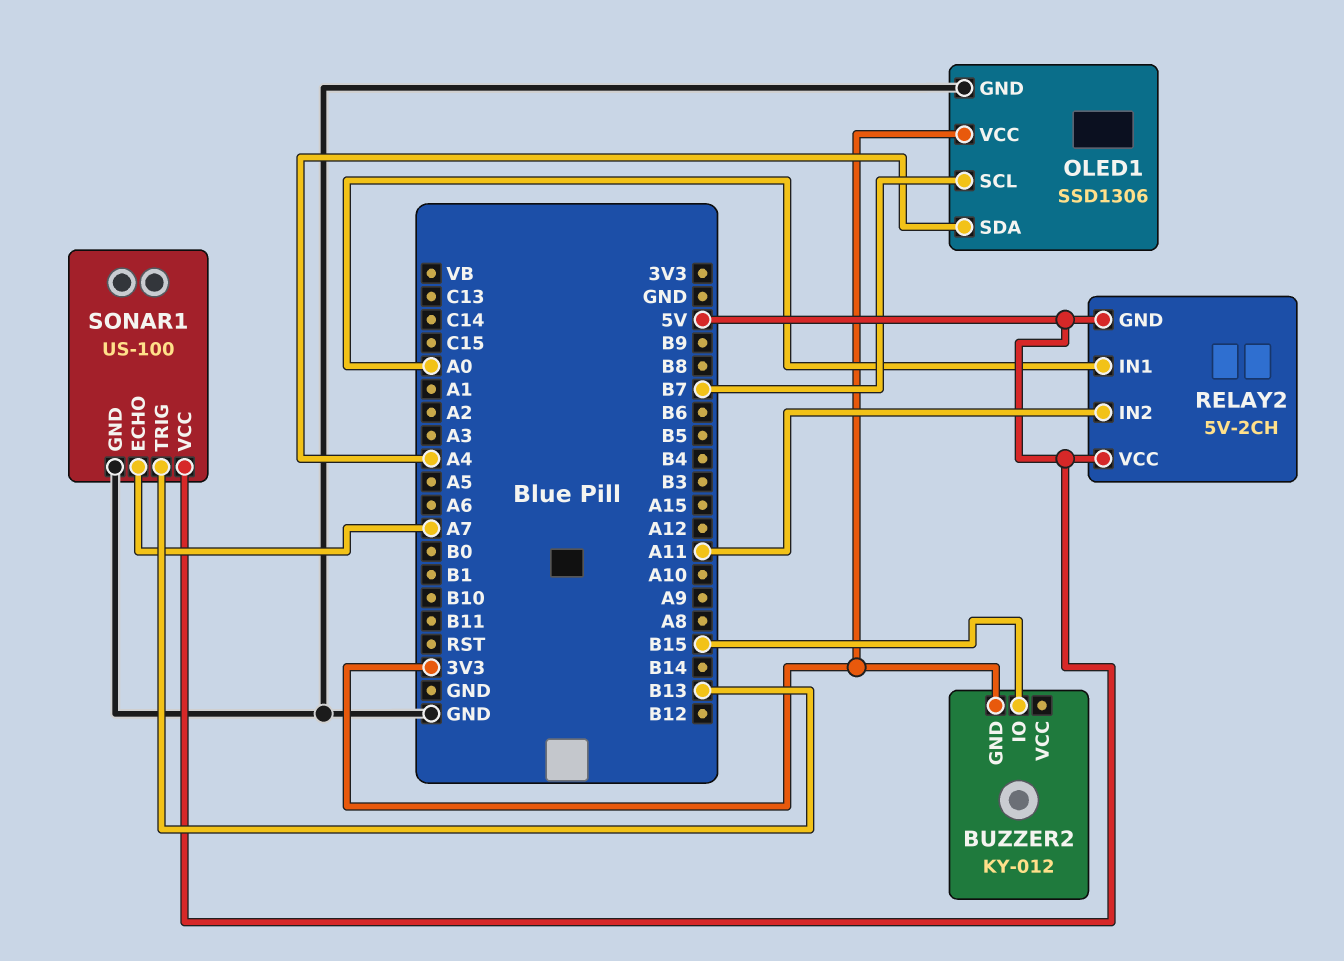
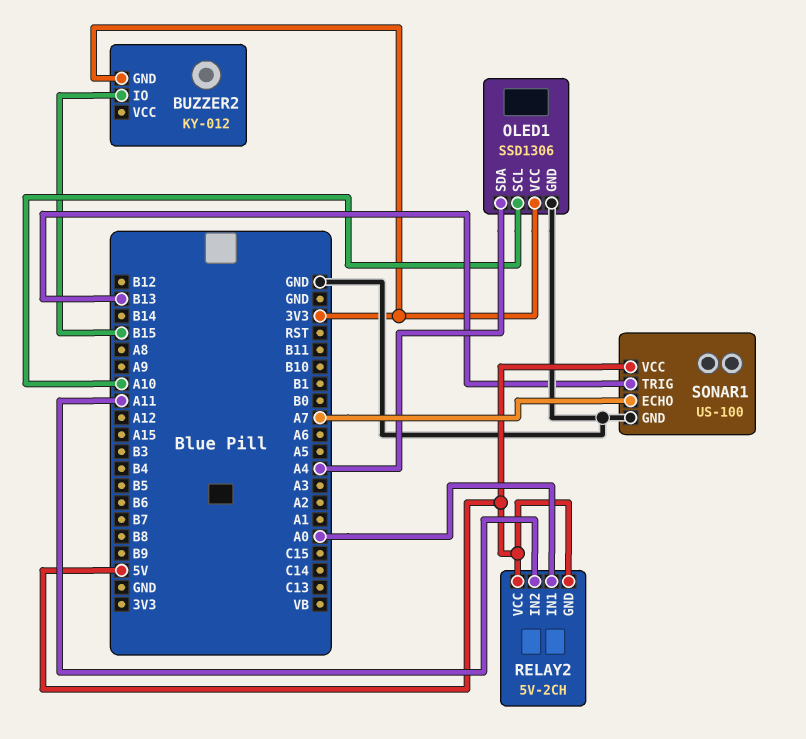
OLED1 pin SCL: B7 -> A10

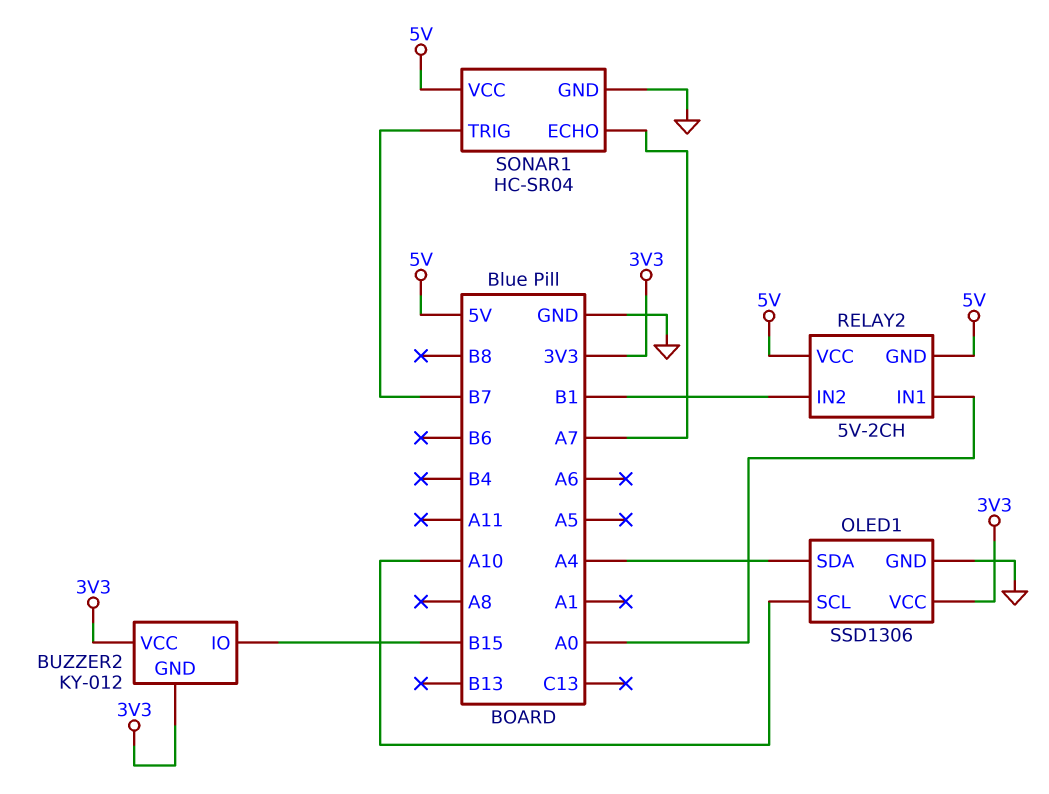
BUZZER2 pin VCC: none -> 3V3
RELAY2 pin IN2: A11 -> B1
SONAR1: US-100 -> HC-SR04
SONAR1 pin TRIG: B13 -> B7

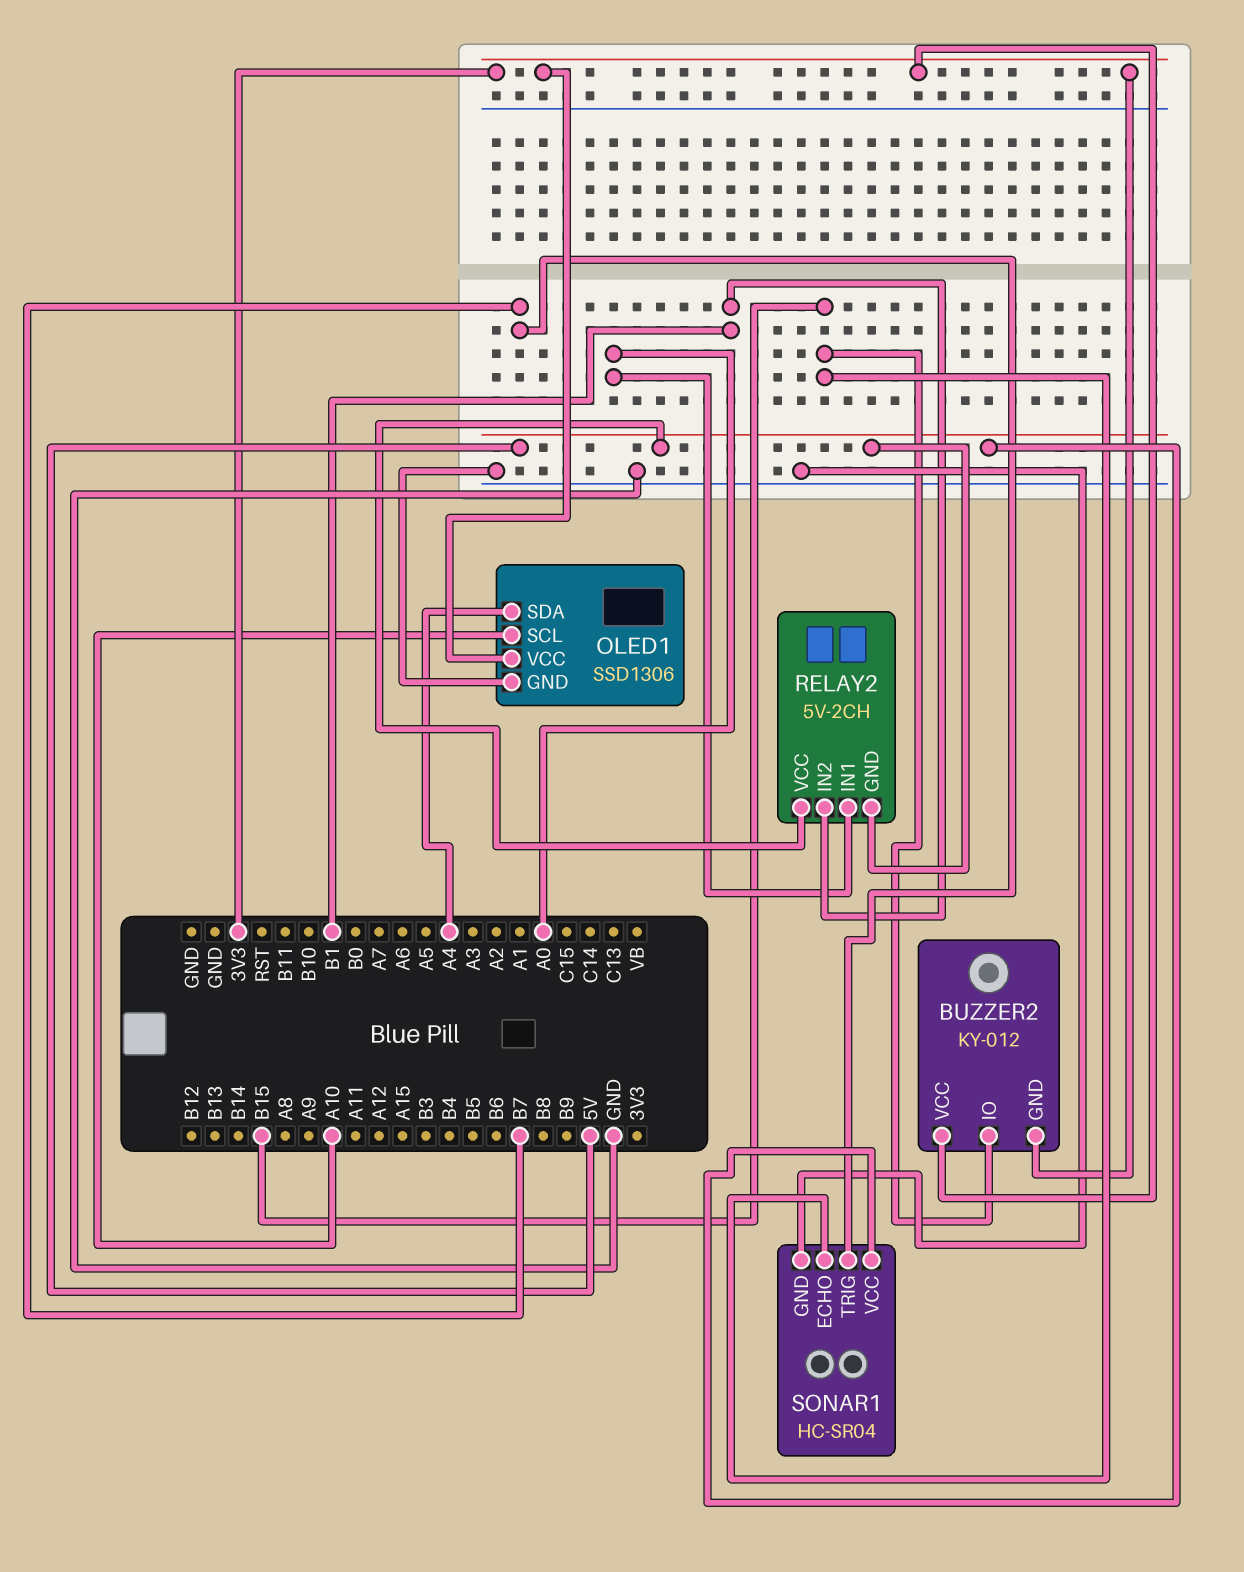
SONAR1 pin ECHO: A7 -> B15

